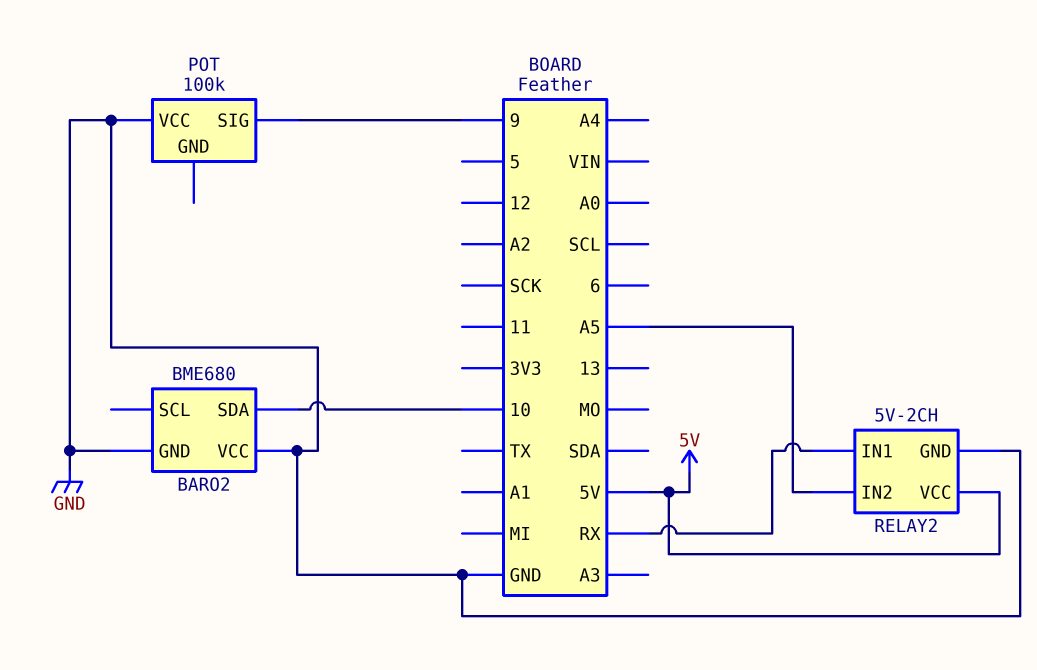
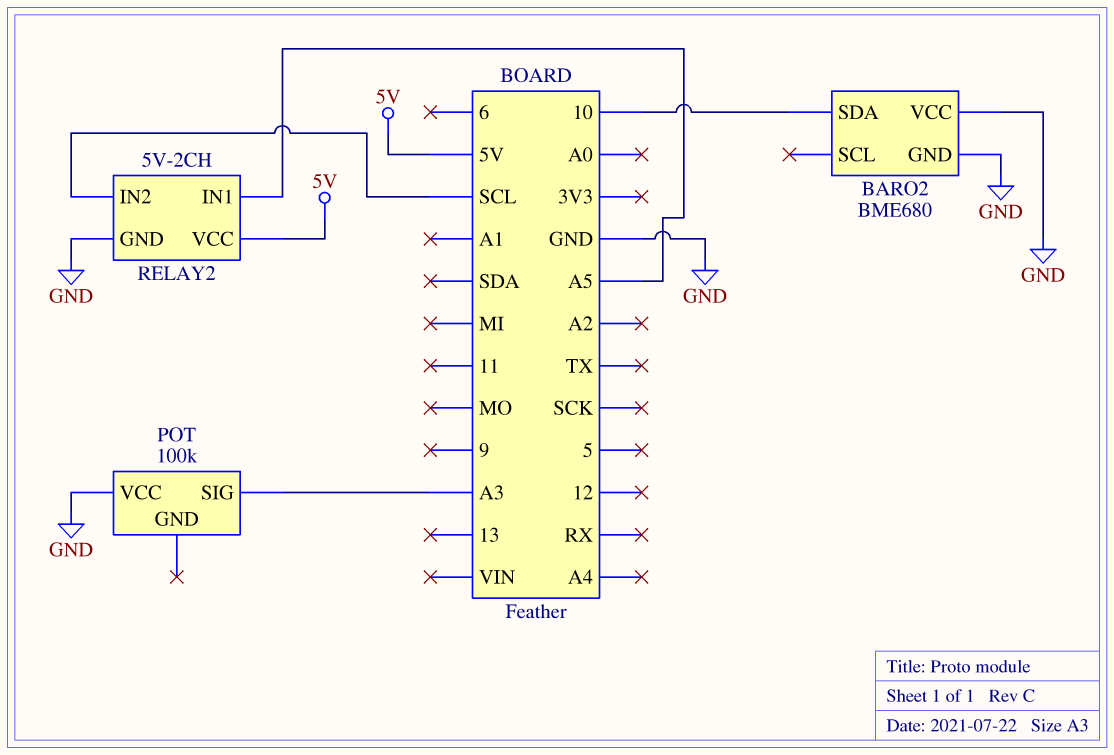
POT pin SIG: 9 -> A3
RELAY2 pin IN1: RX -> A5
RELAY2 pin IN2: A5 -> SCL

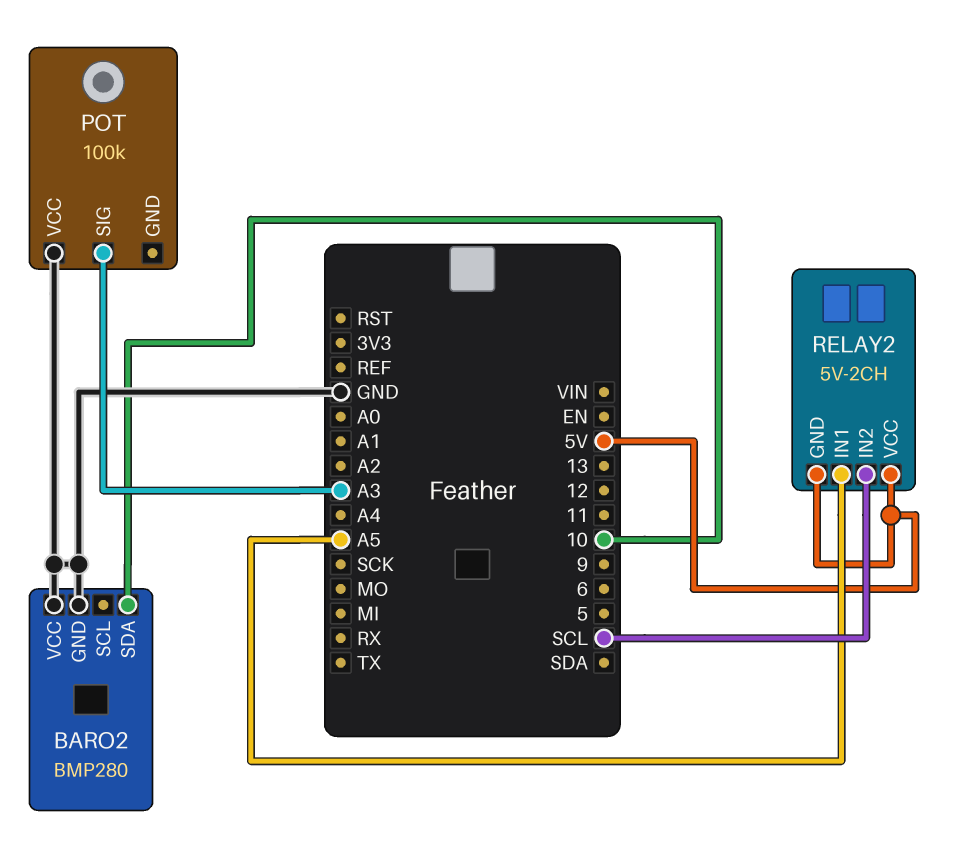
BARO2: BME680 -> BMP280
RELAY2 pin GND: GND -> 5V

